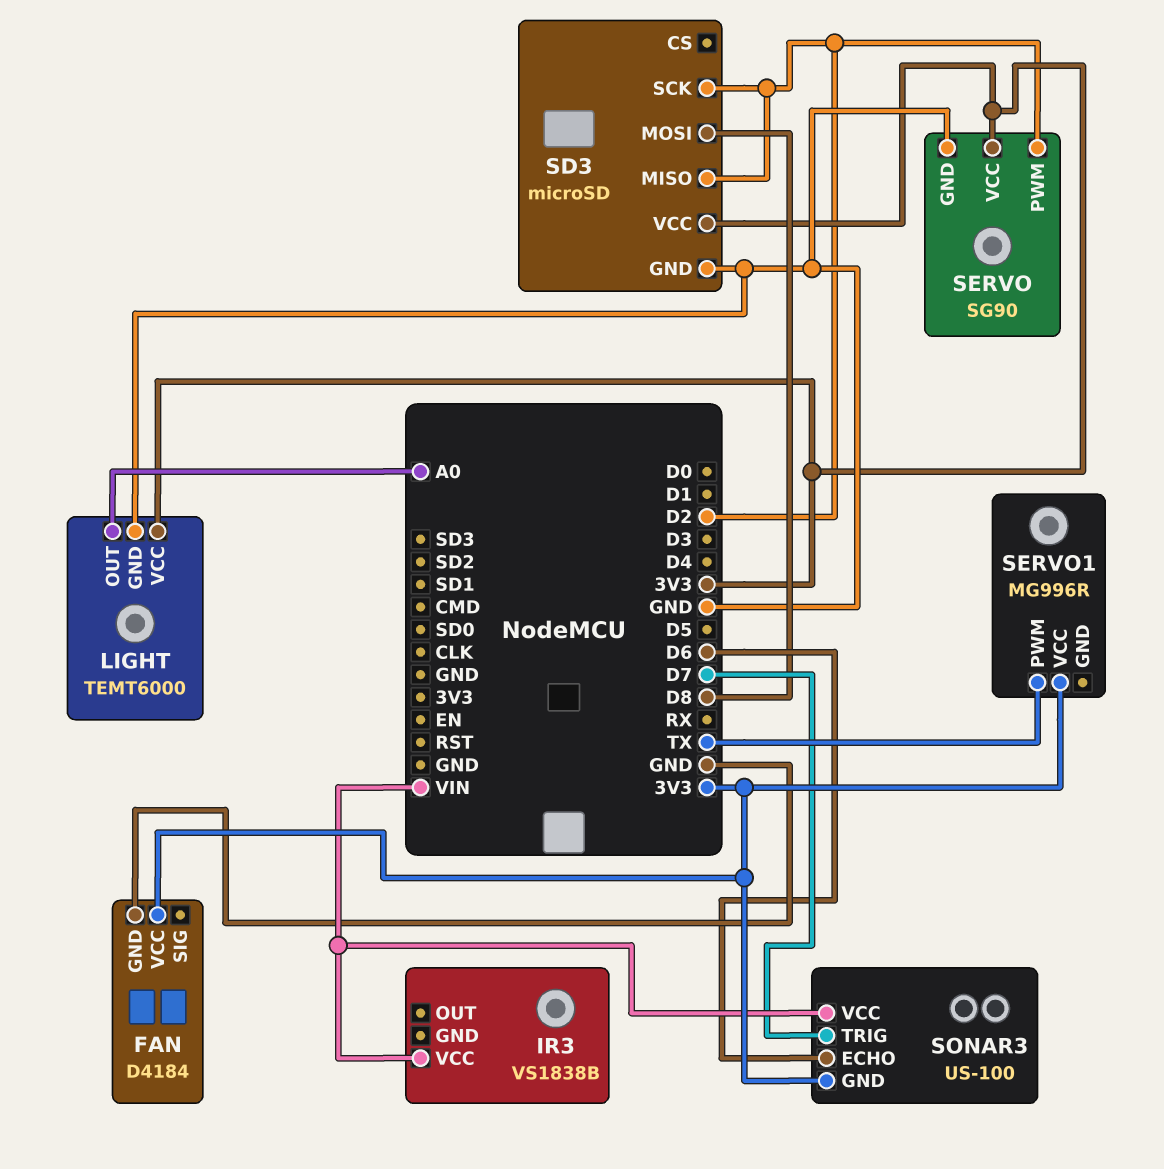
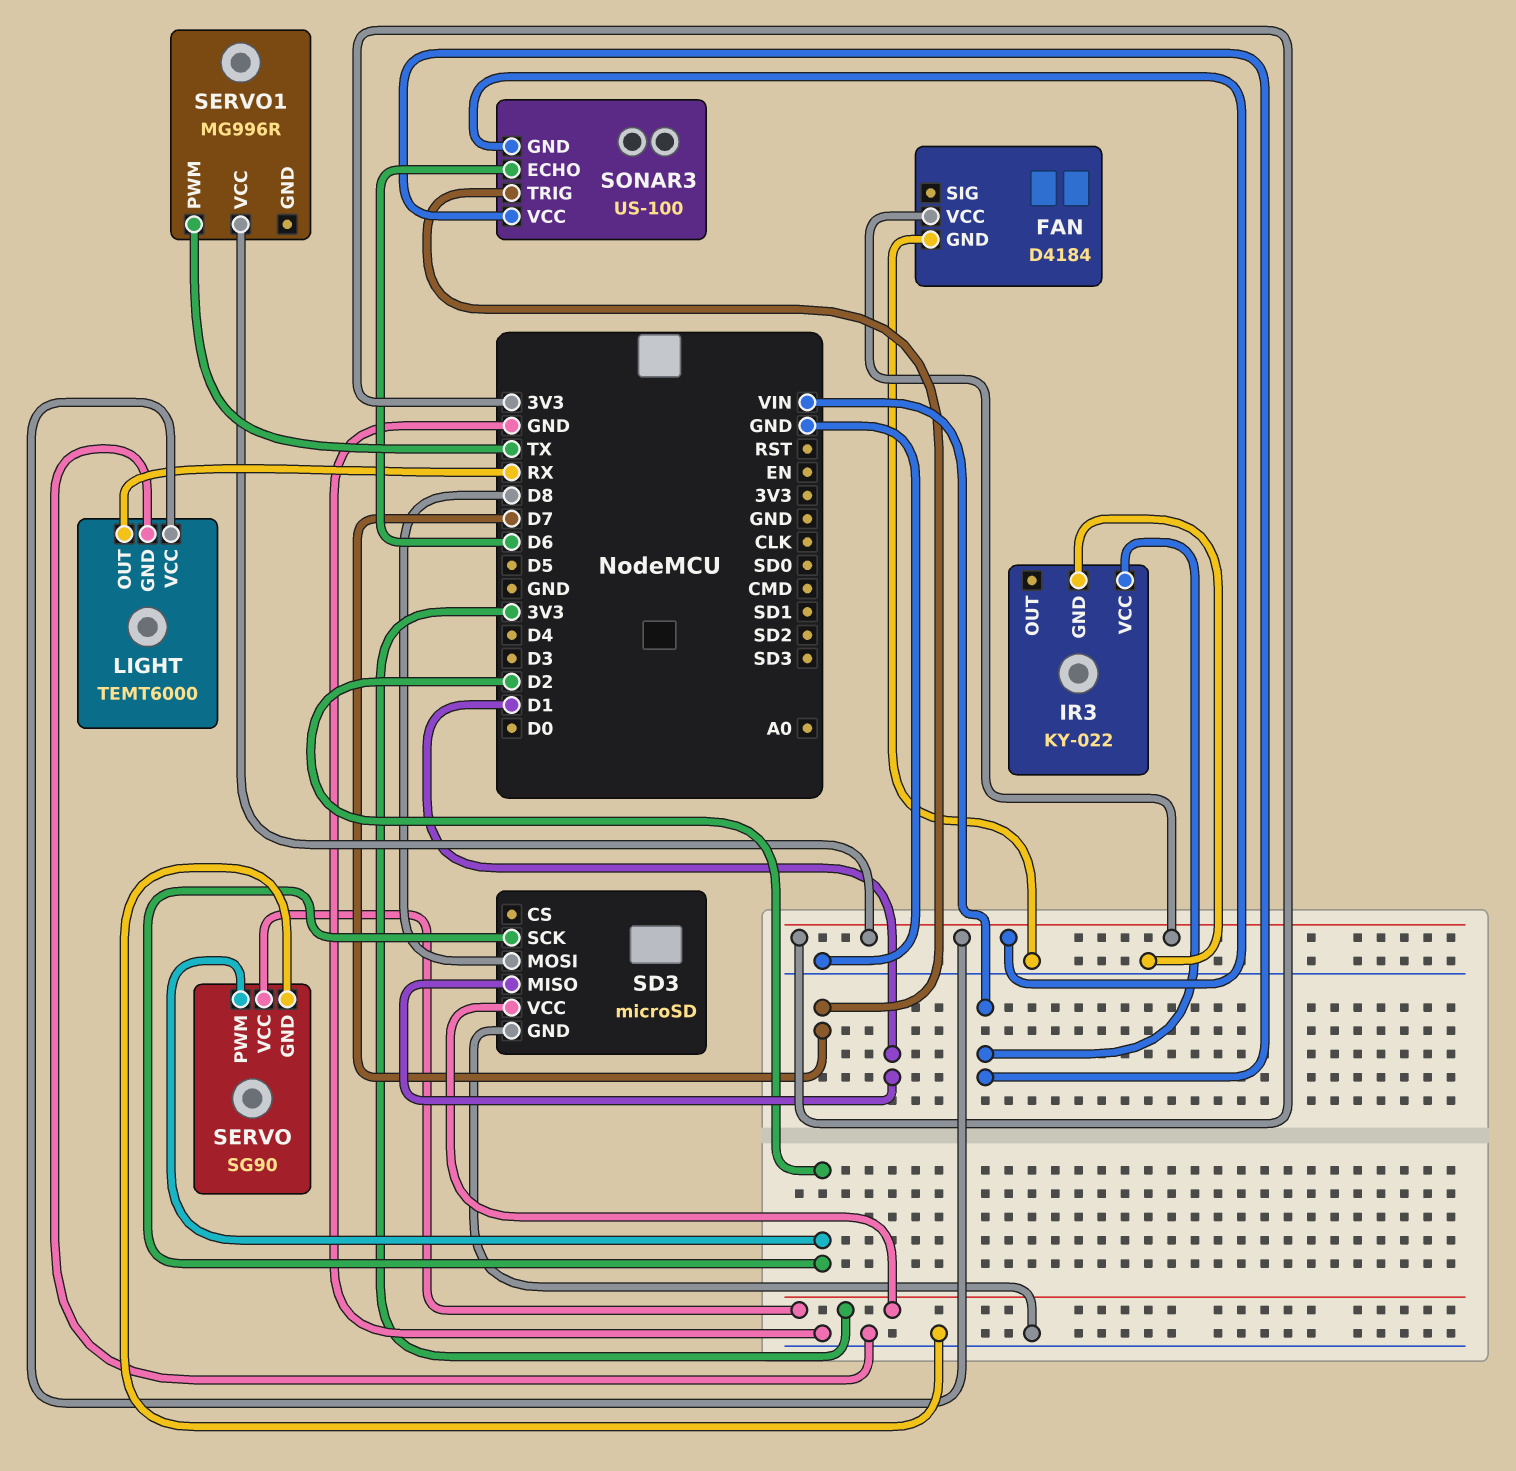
IR3: VS1838B -> KY-022
IR3 pin GND: none -> GND
LIGHT pin OUT: A0 -> RX
SD3 pin MISO: D2 -> D1

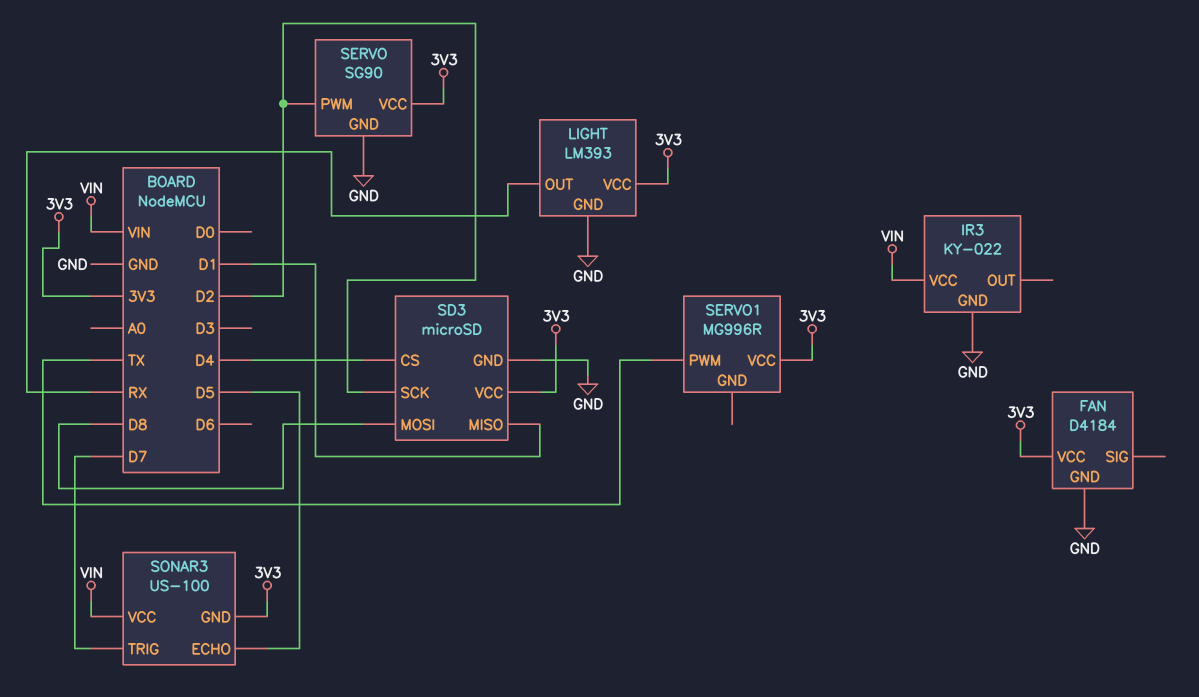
LIGHT: TEMT6000 -> LM393
SD3 pin CS: none -> D4
SONAR3 pin ECHO: D6 -> D5

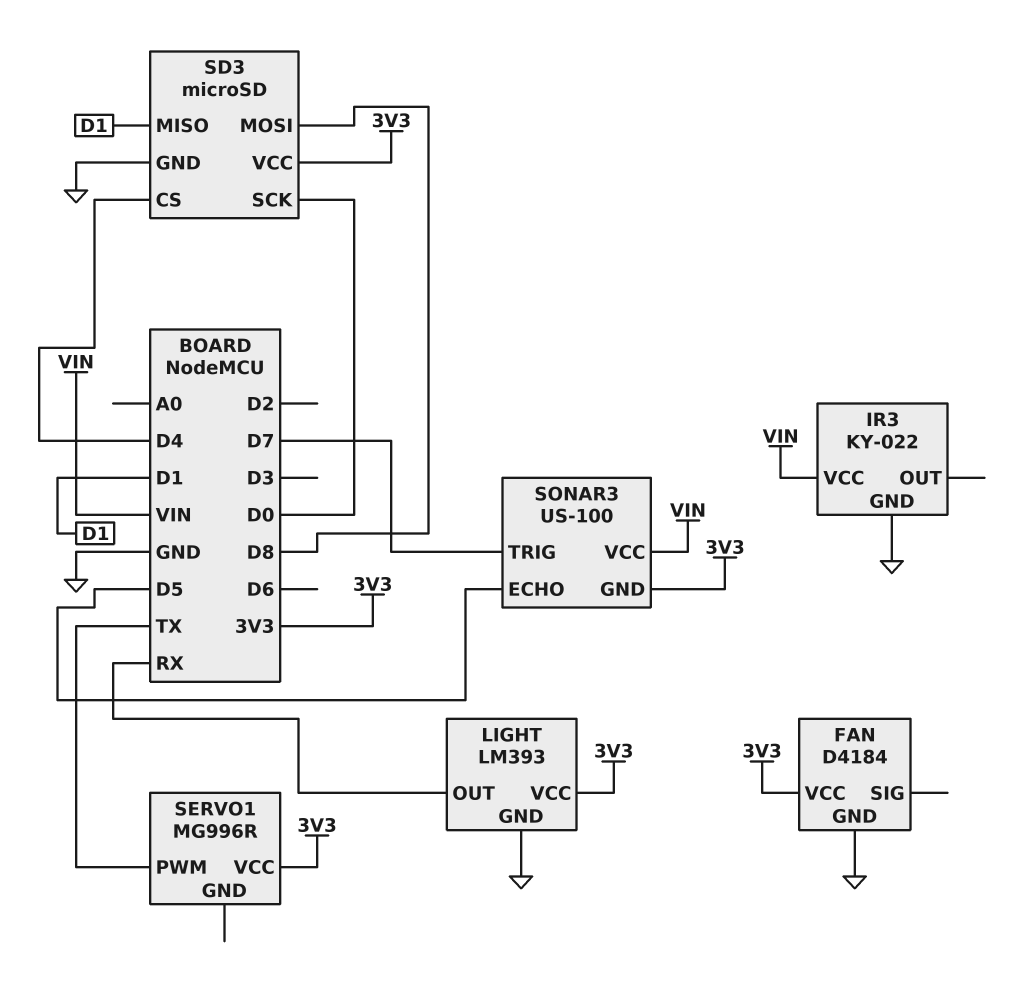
SD3 pin SCK: D2 -> D0
SERVO: SG90 -> none
SERVO pin GND: GND -> none
SERVO pin PWM: D2 -> none
SERVO pin VCC: 3V3 -> none

